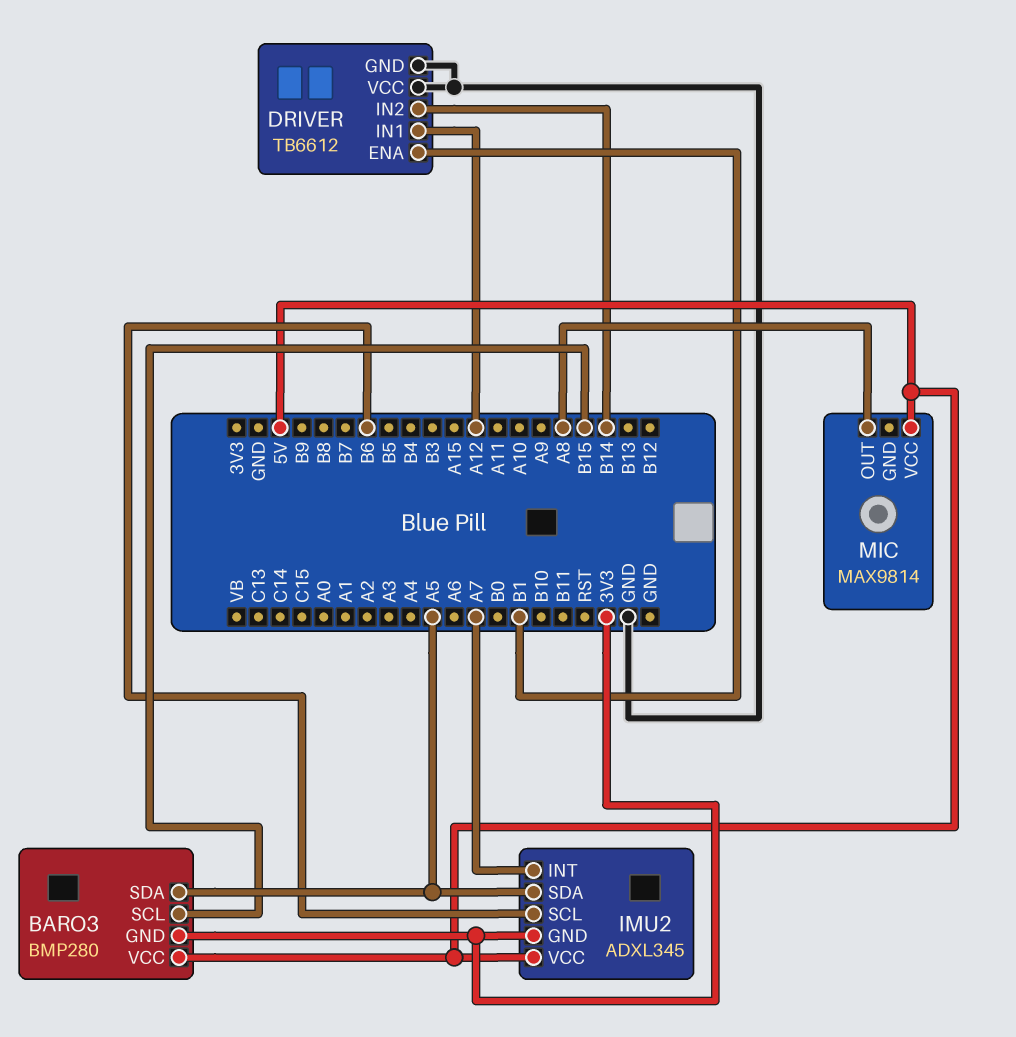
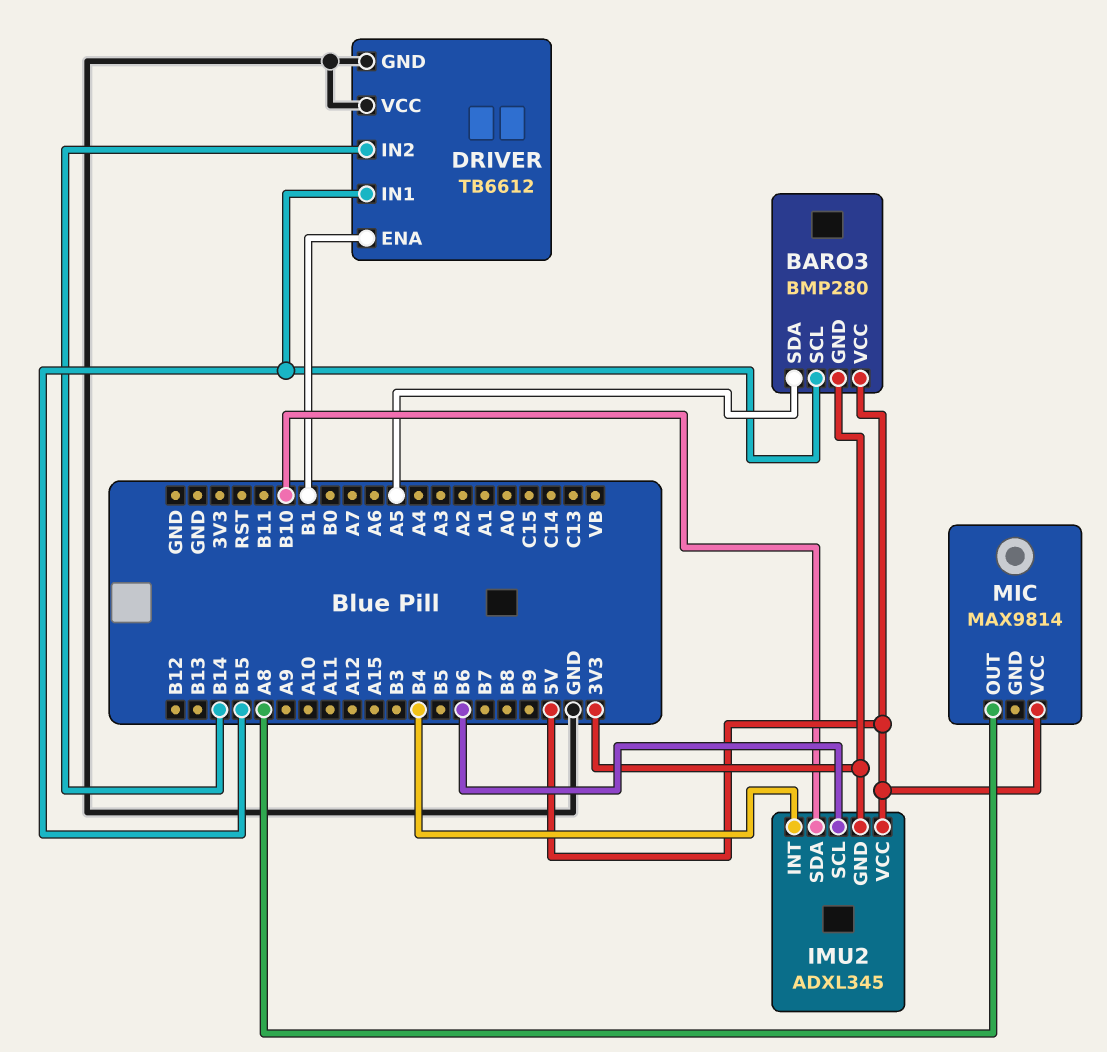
DRIVER pin IN1: A12 -> B15
IMU2 pin INT: A7 -> B4
IMU2 pin SDA: A5 -> B10

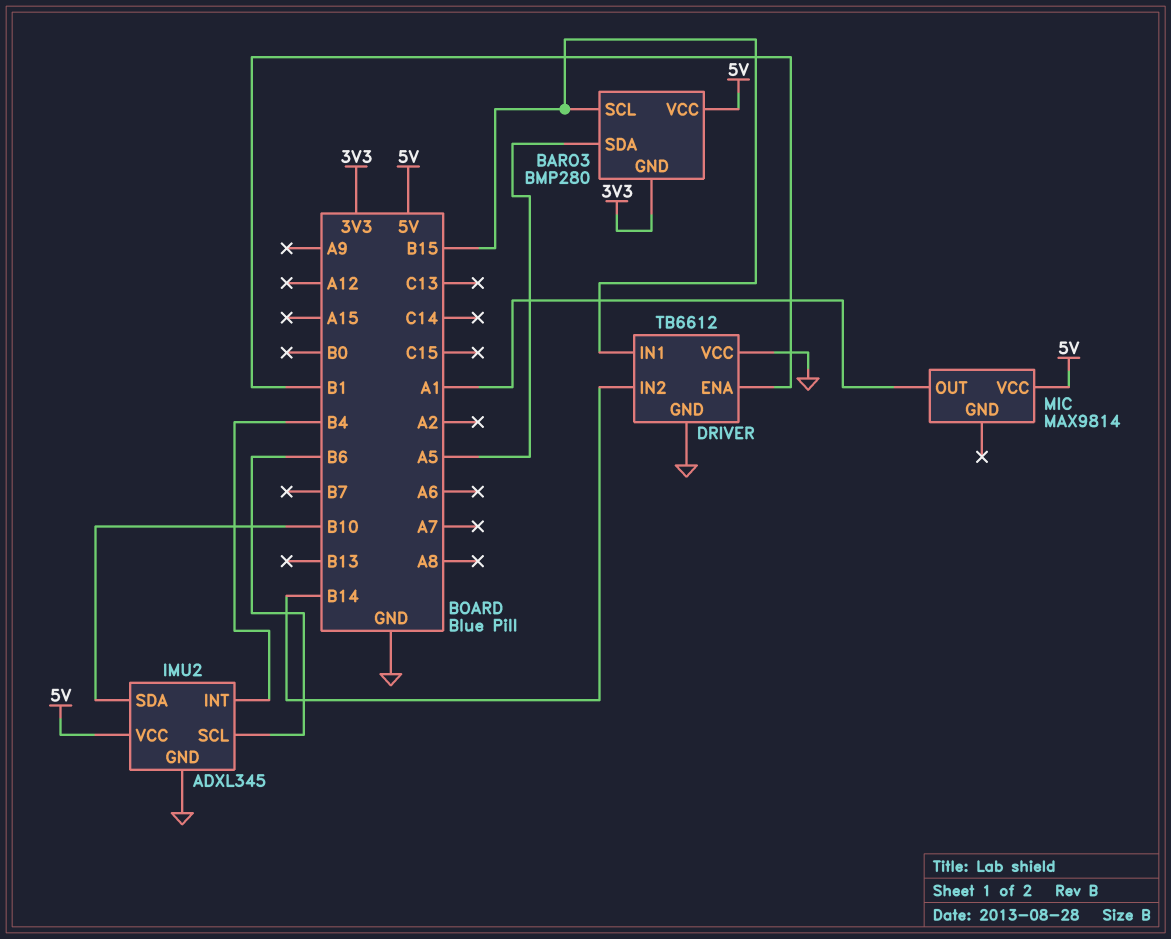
IMU2 pin GND: 3V3 -> GND
MIC pin OUT: A8 -> A1

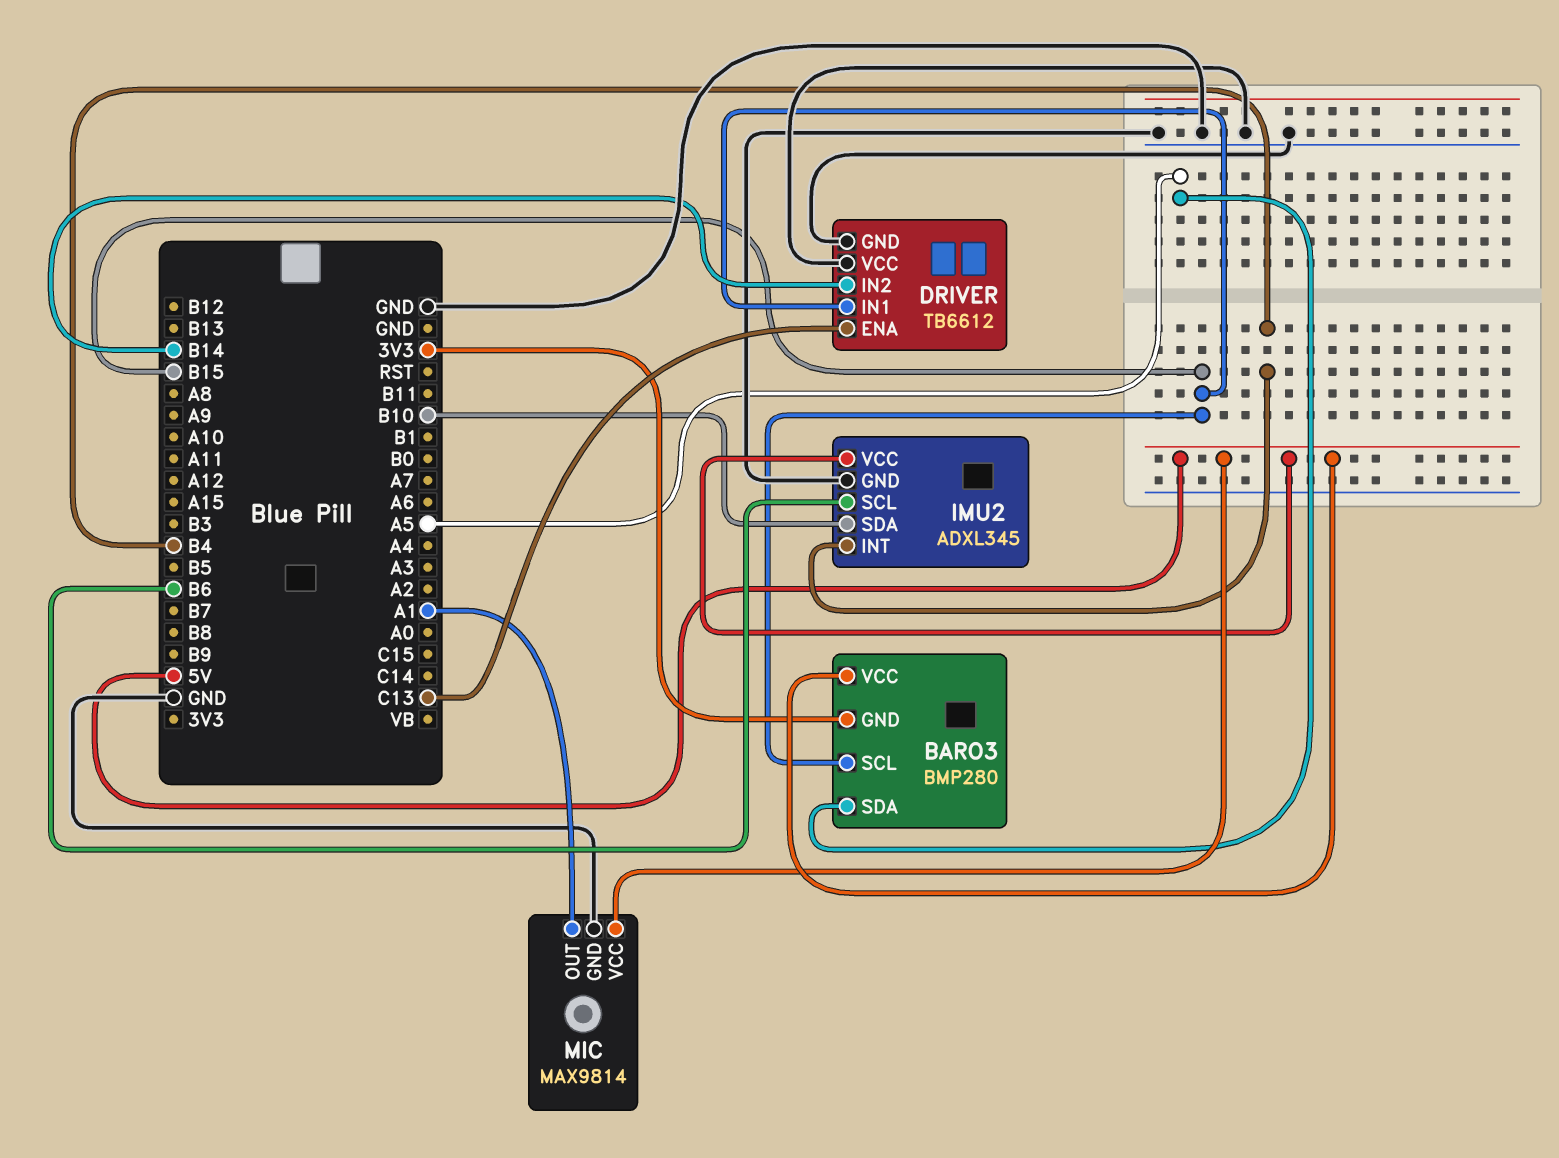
DRIVER pin ENA: B1 -> C13
MIC pin GND: none -> GND

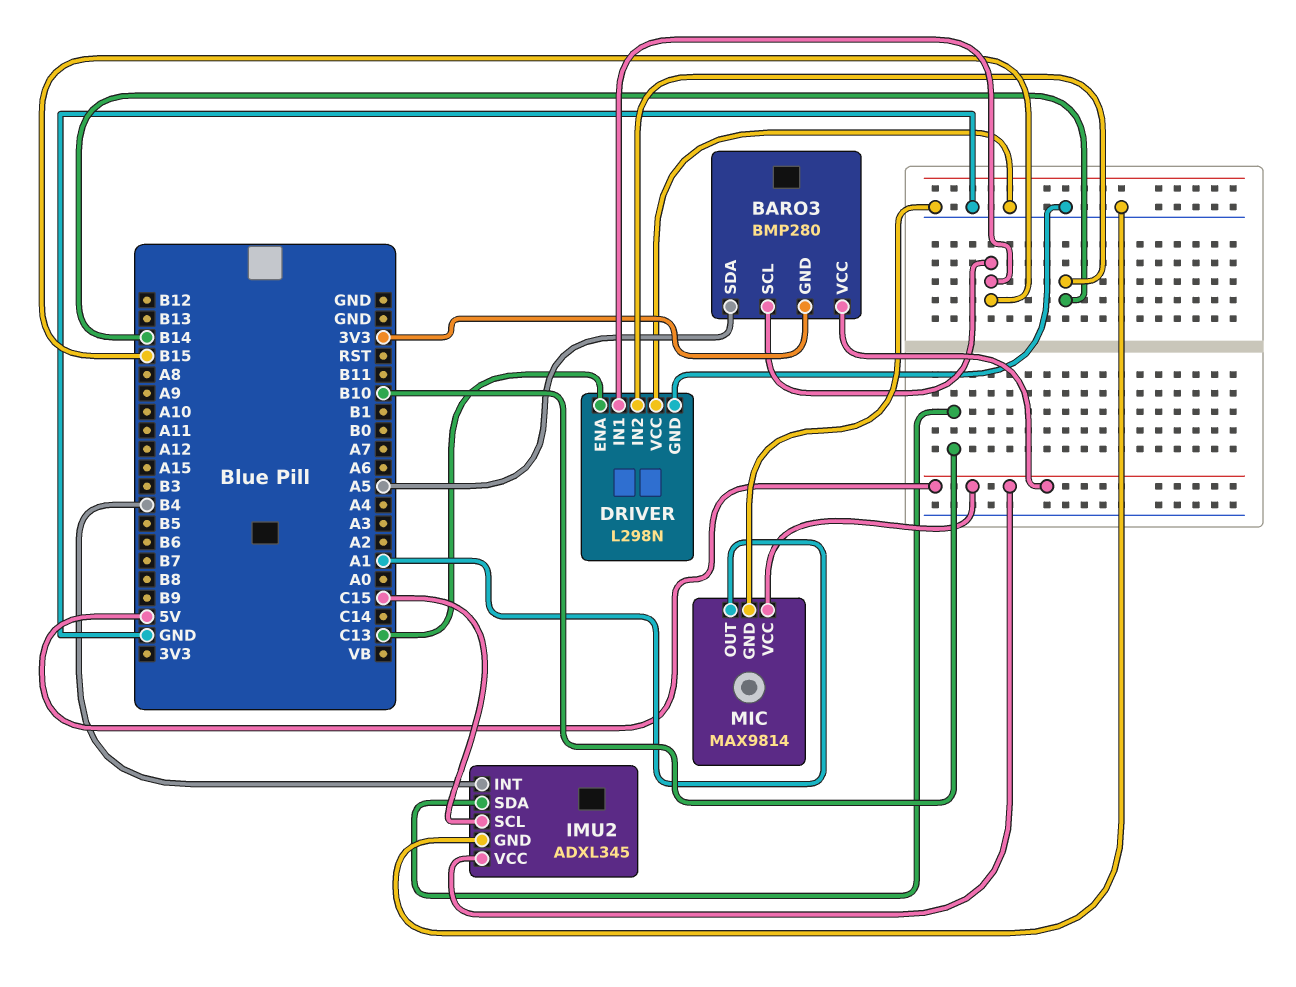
DRIVER: TB6612 -> L298N
IMU2 pin SCL: B6 -> C15

